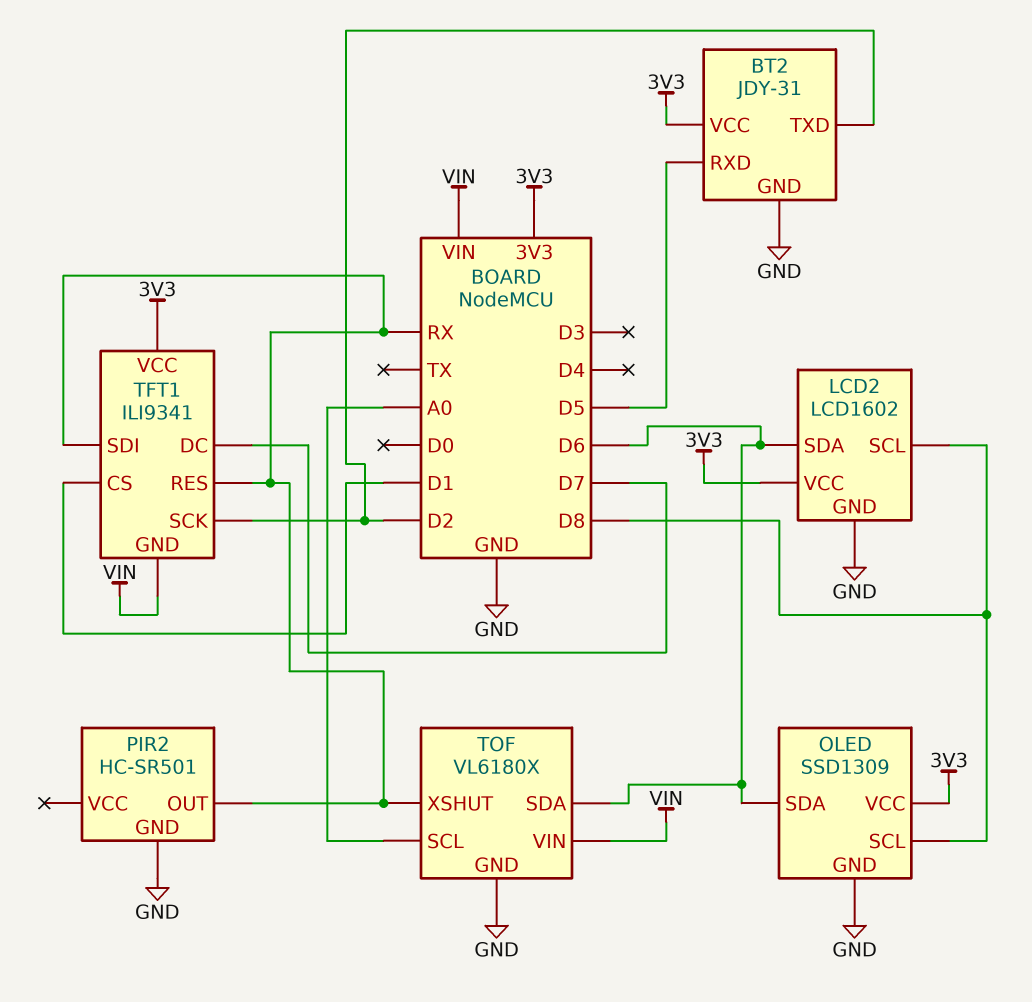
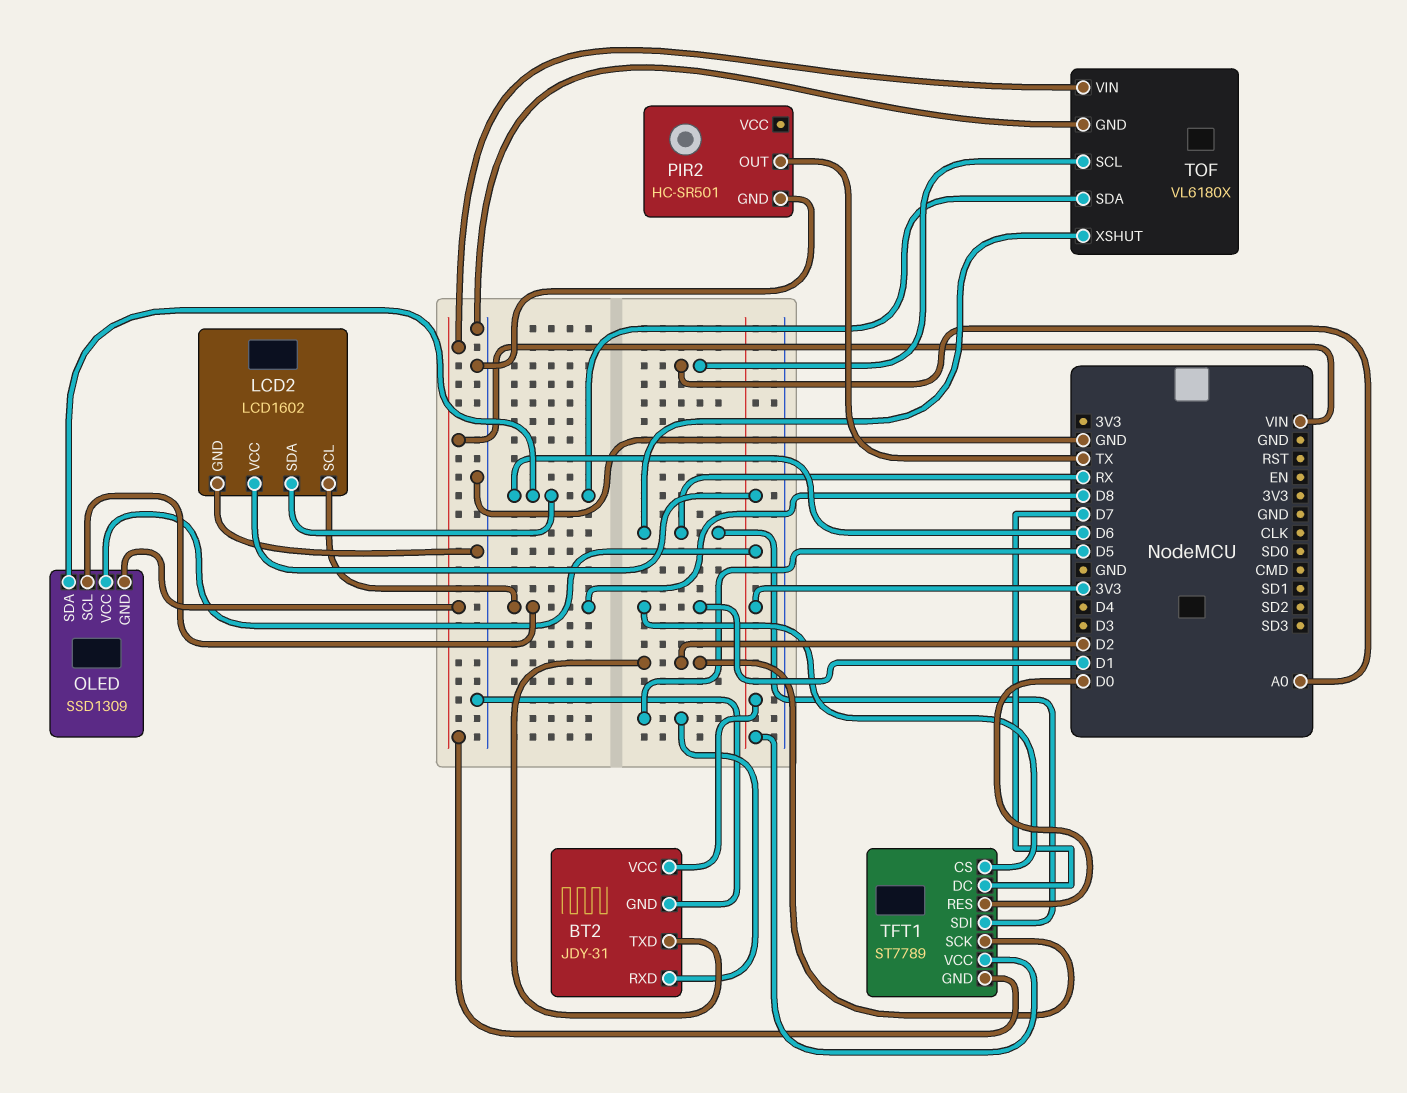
OLED pin GND: GND -> VIN
PIR2 pin OUT: RX -> TX
TFT1: ILI9341 -> ST7789
TFT1 pin RES: RX -> D0

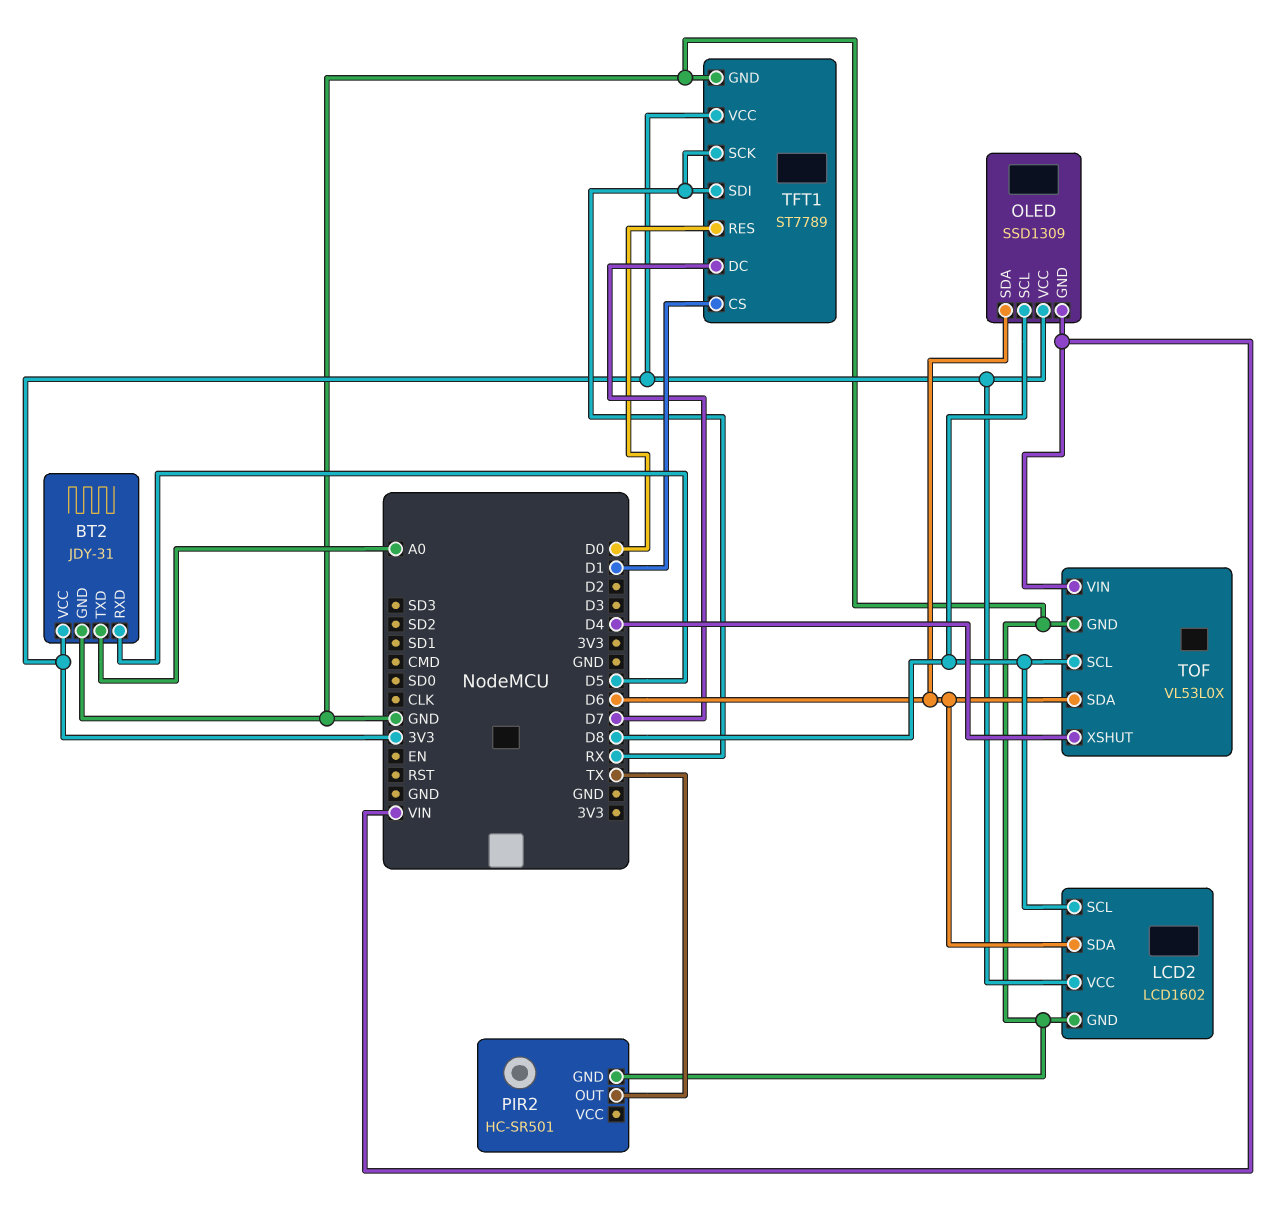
BT2 pin TXD: D2 -> A0
TFT1 pin GND: VIN -> GND
TFT1 pin SCK: D2 -> RX
TOF: VL6180X -> VL53L0X
TOF pin SCL: A0 -> D8
TOF pin XSHUT: RX -> D4

